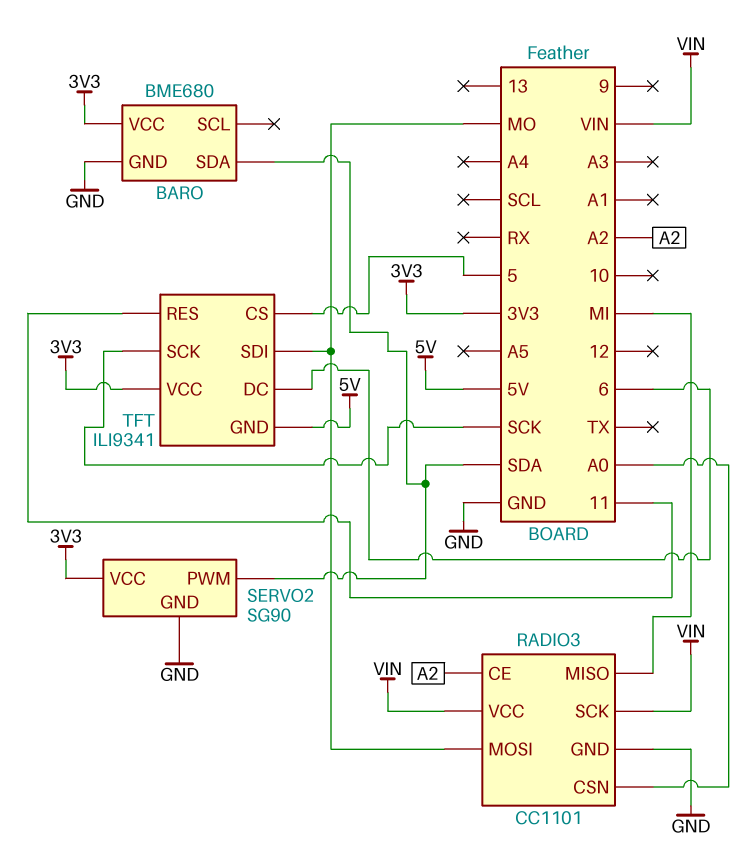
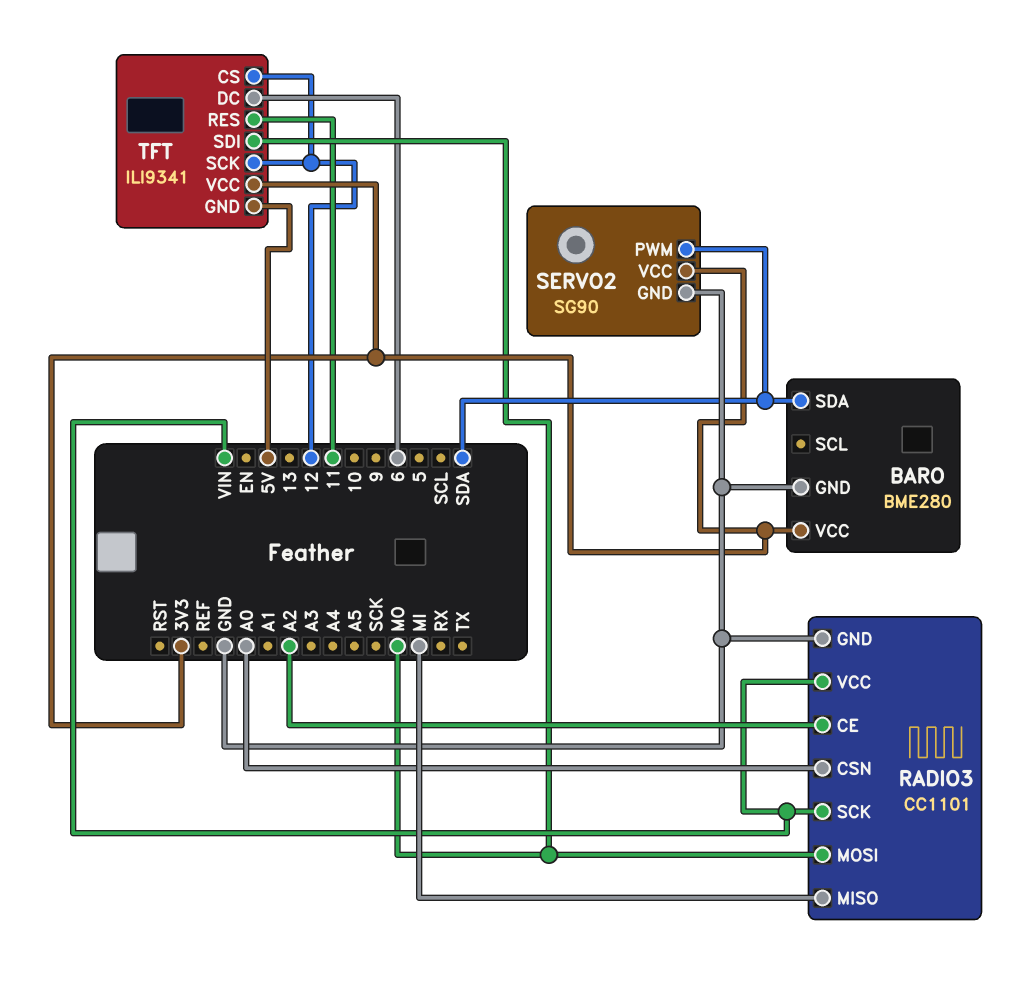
BARO: BME680 -> BME280
TFT pin CS: 5 -> 12
TFT pin SCK: SCK -> 12

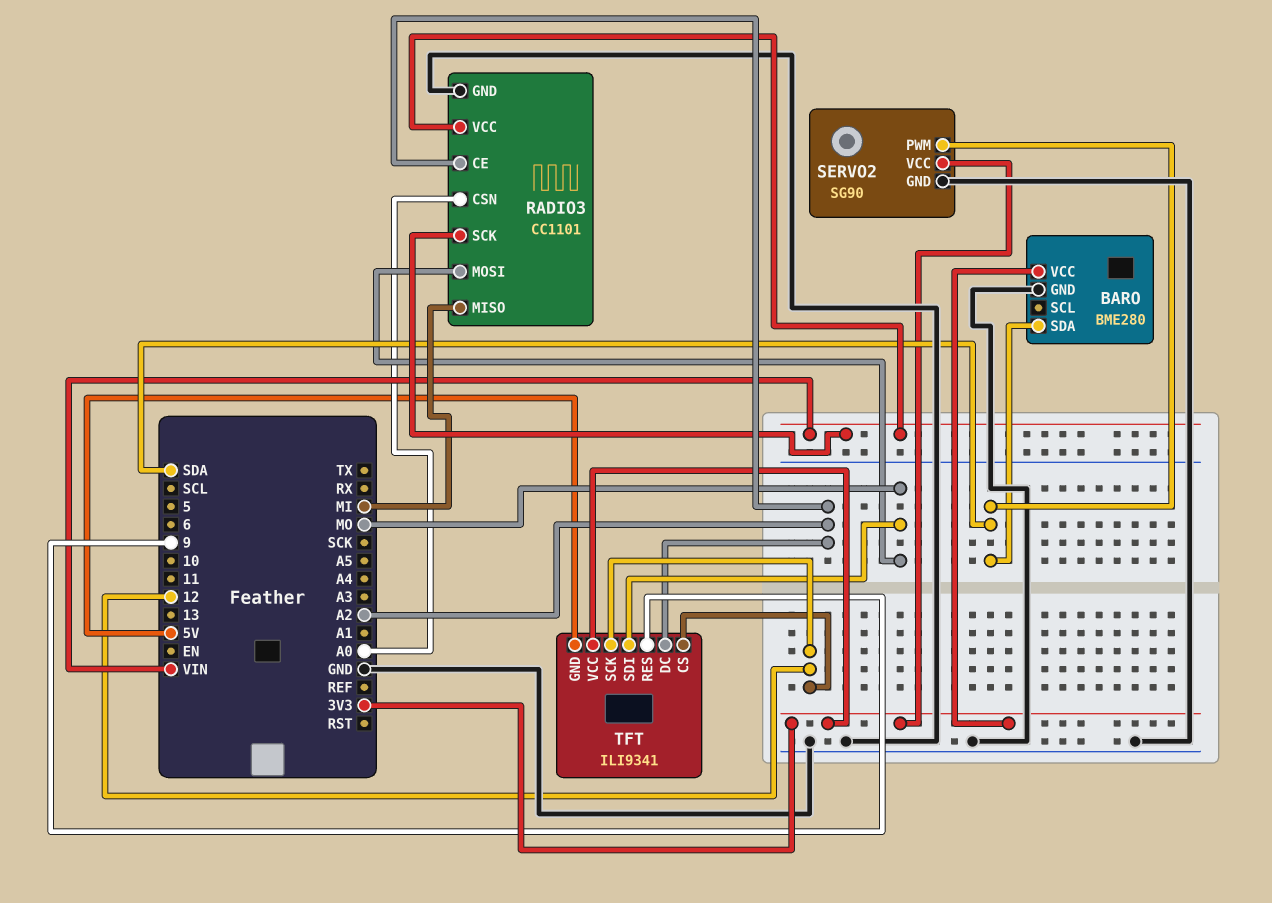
TFT pin DC: 6 -> A2
TFT pin RES: 11 -> 9

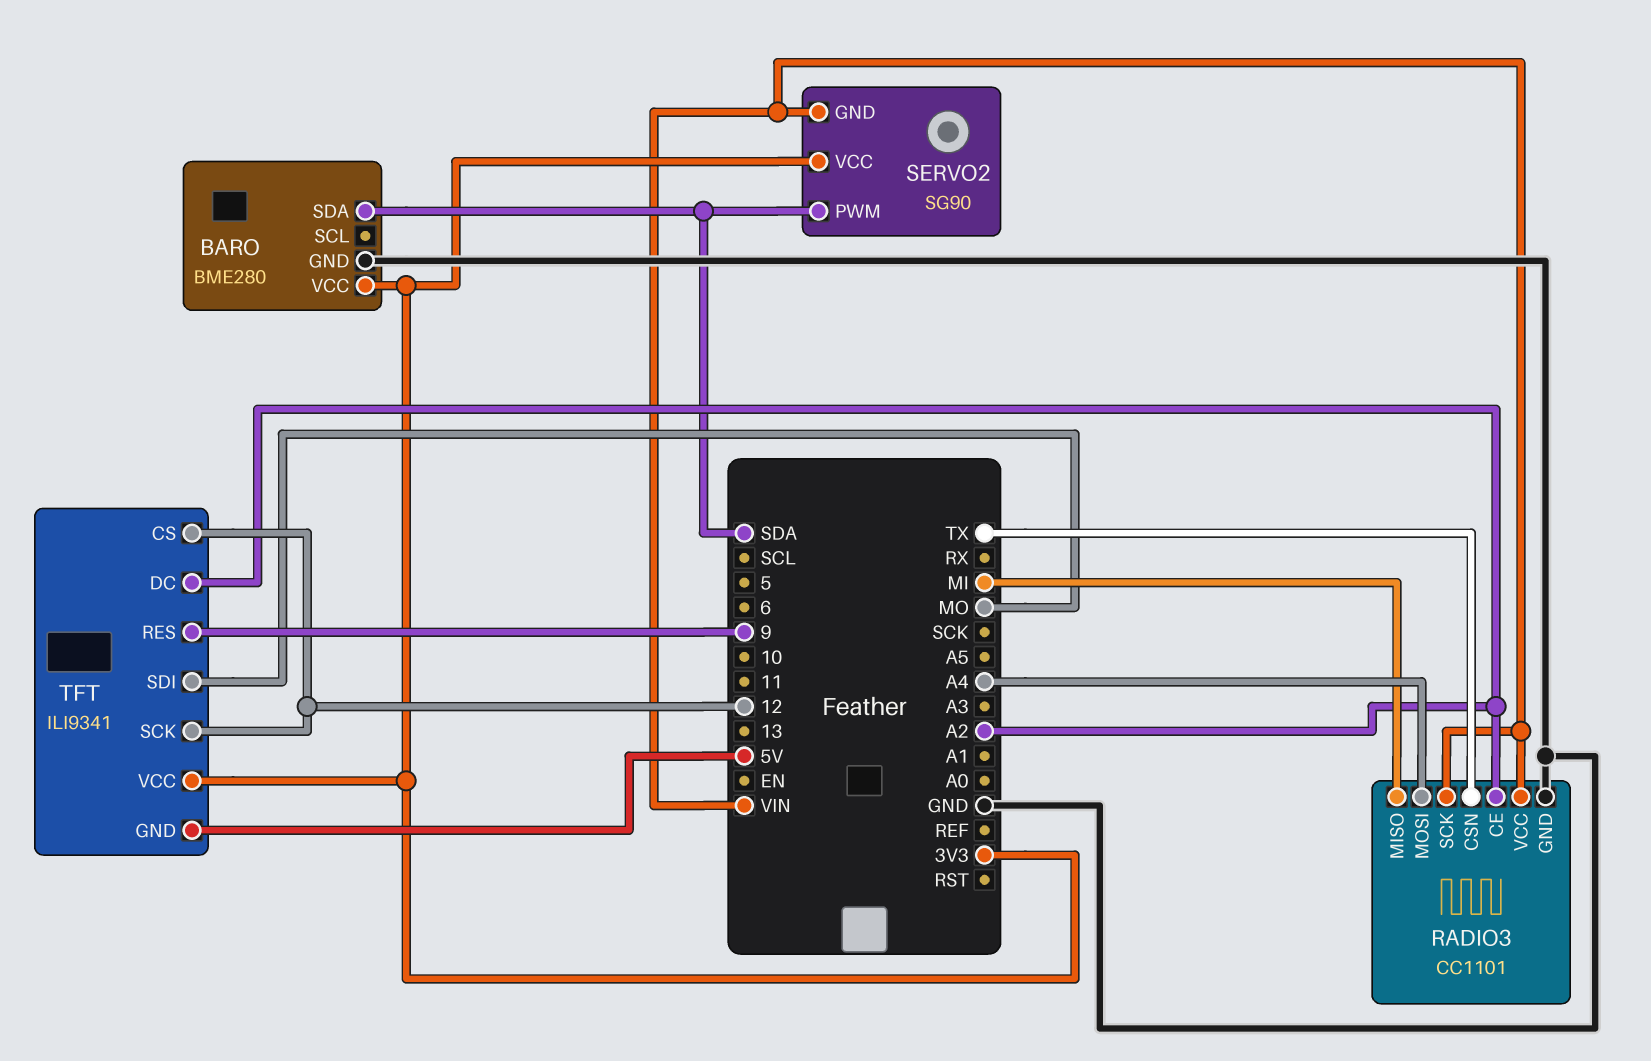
RADIO3 pin CSN: A0 -> TX
RADIO3 pin MOSI: MO -> A4
SERVO2 pin GND: GND -> VIN

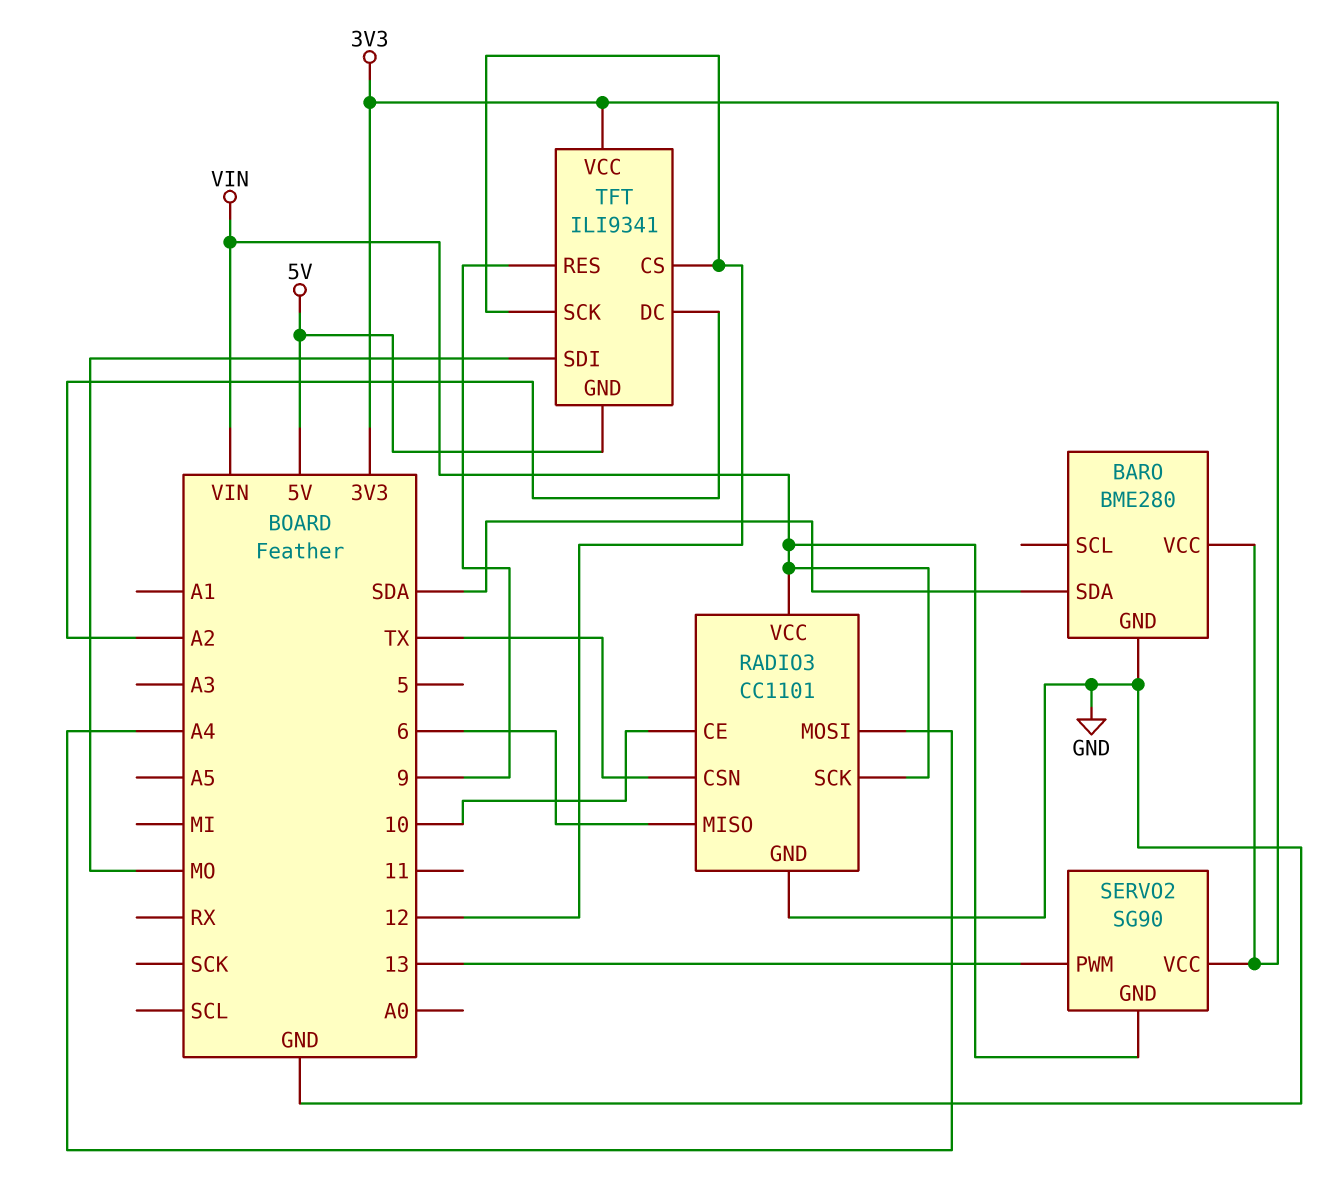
RADIO3 pin CE: A2 -> 10
RADIO3 pin MISO: MI -> 6
SERVO2 pin PWM: SDA -> 13

